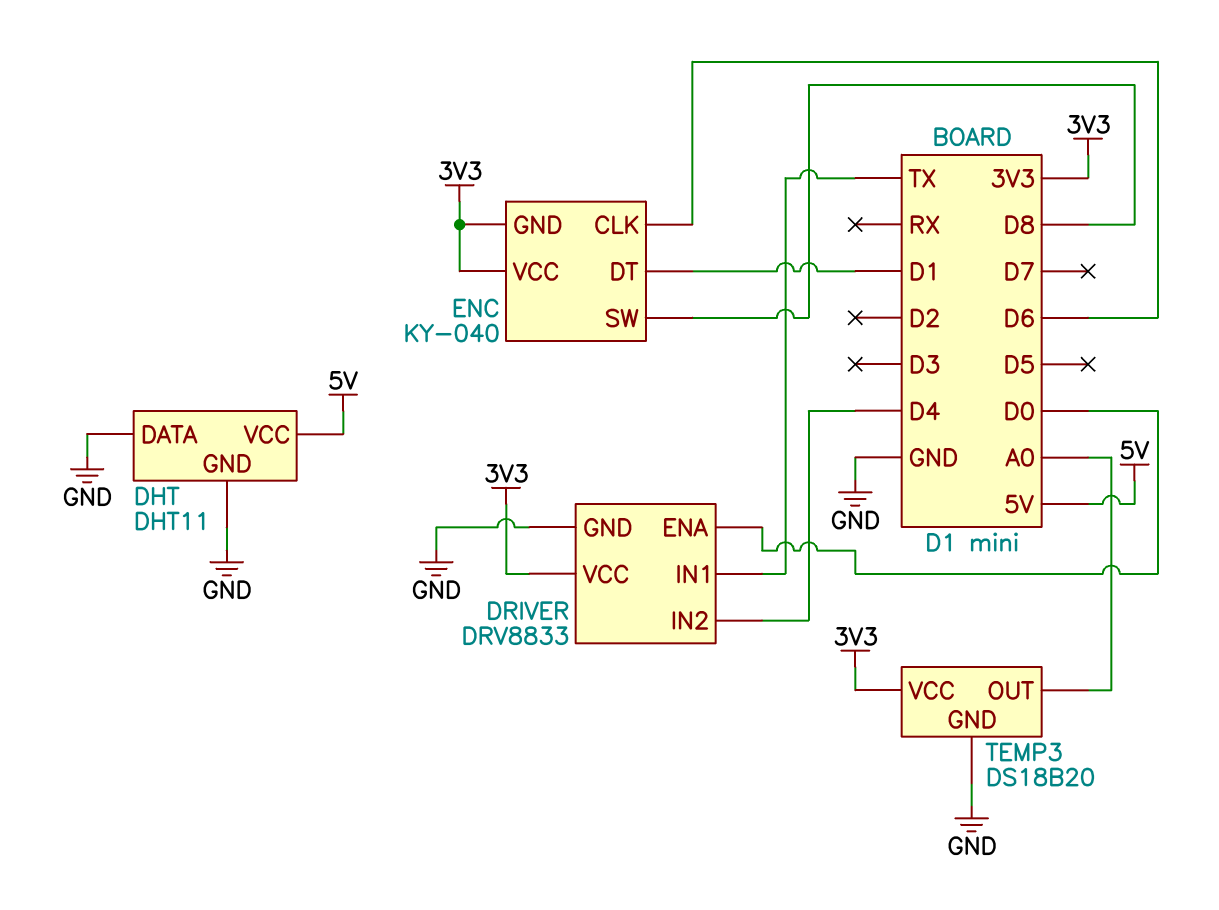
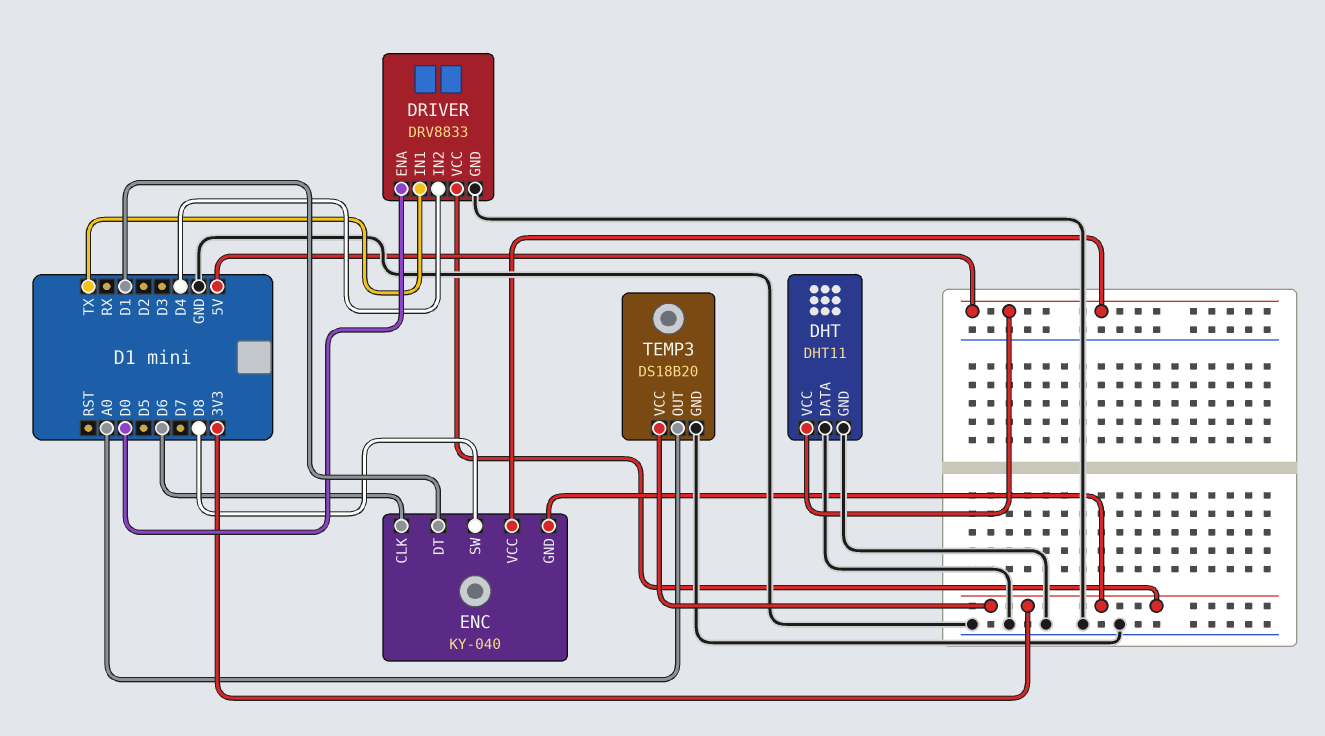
ENC pin VCC: 3V3 -> 5V

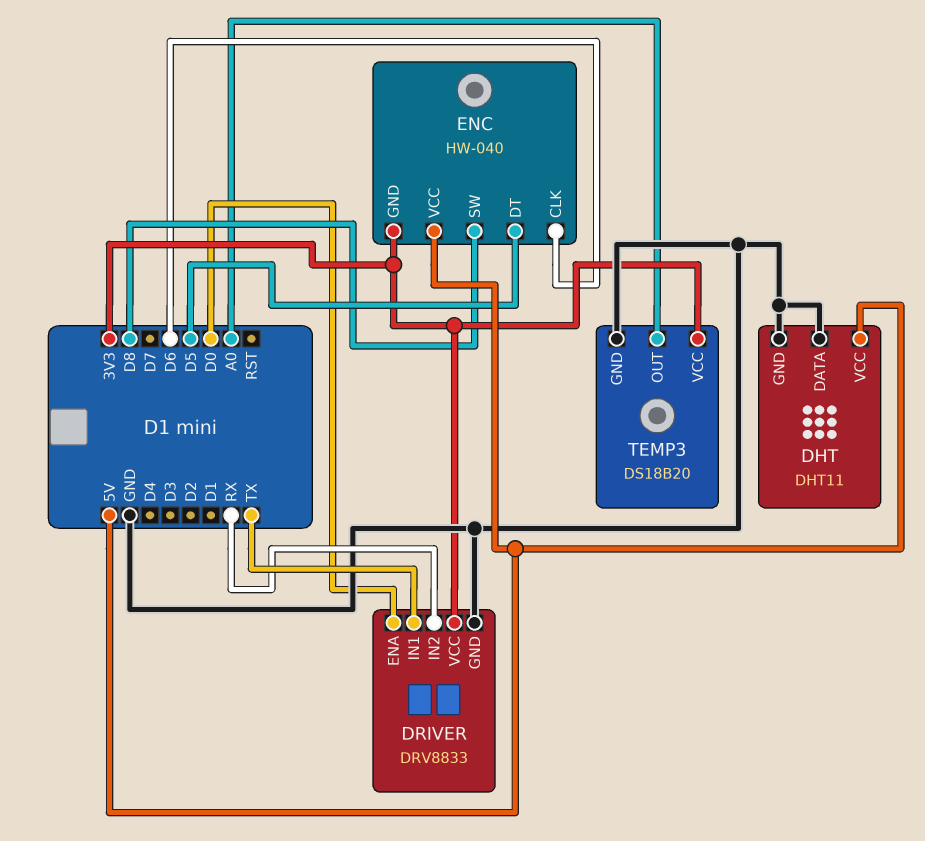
DRIVER pin IN2: D4 -> RX
ENC: KY-040 -> HW-040
ENC pin DT: D1 -> D5

